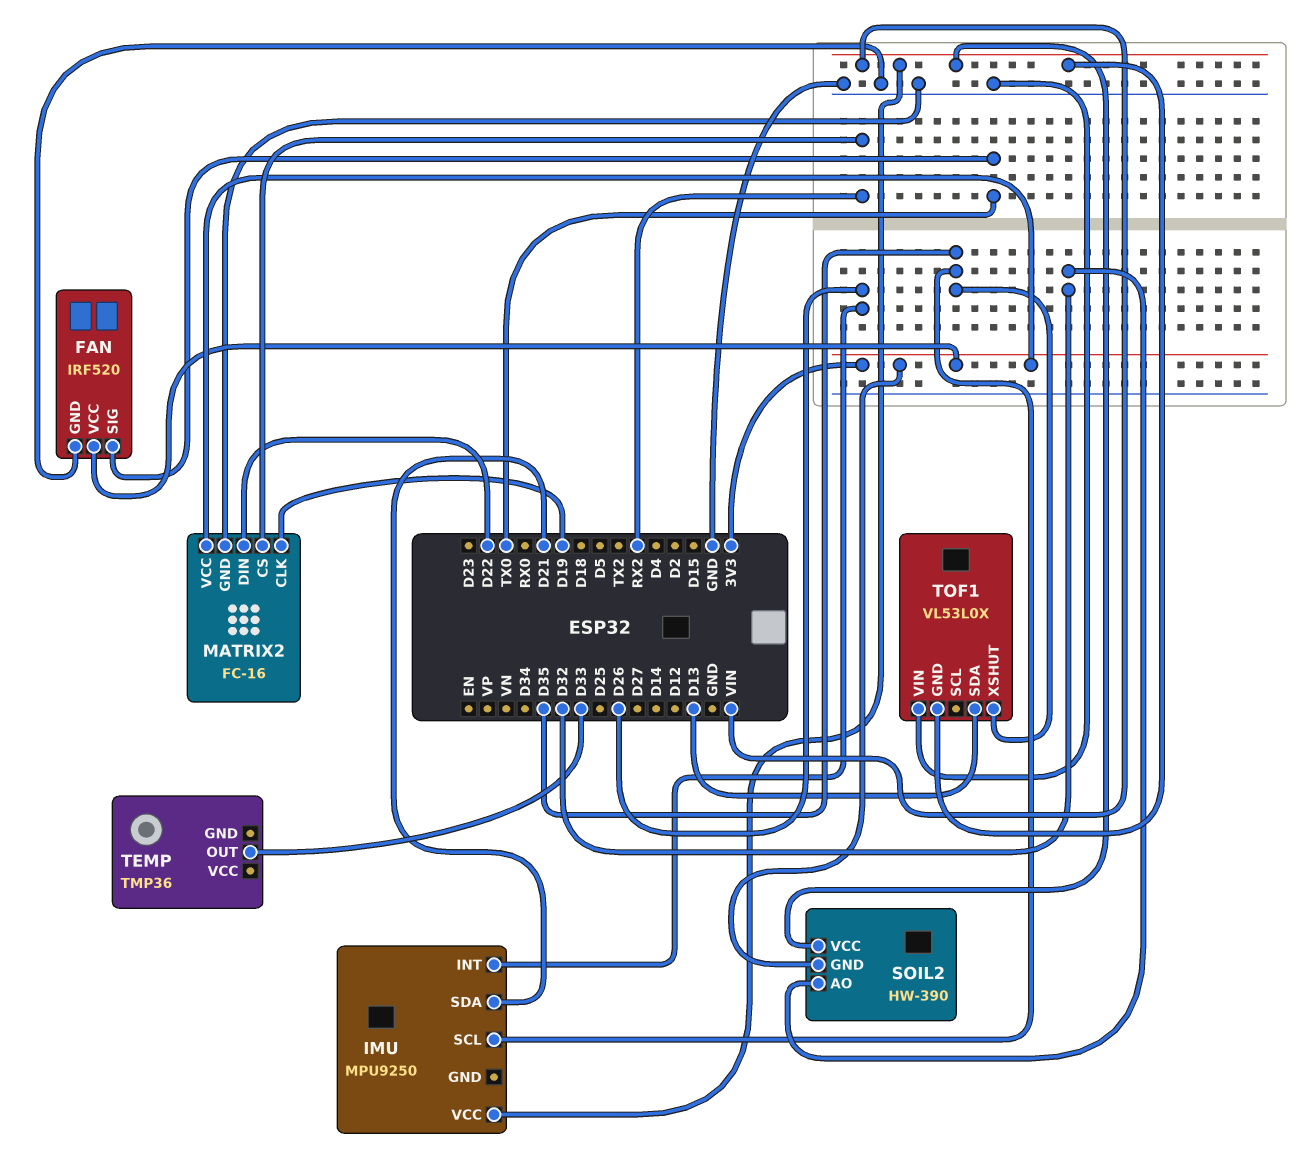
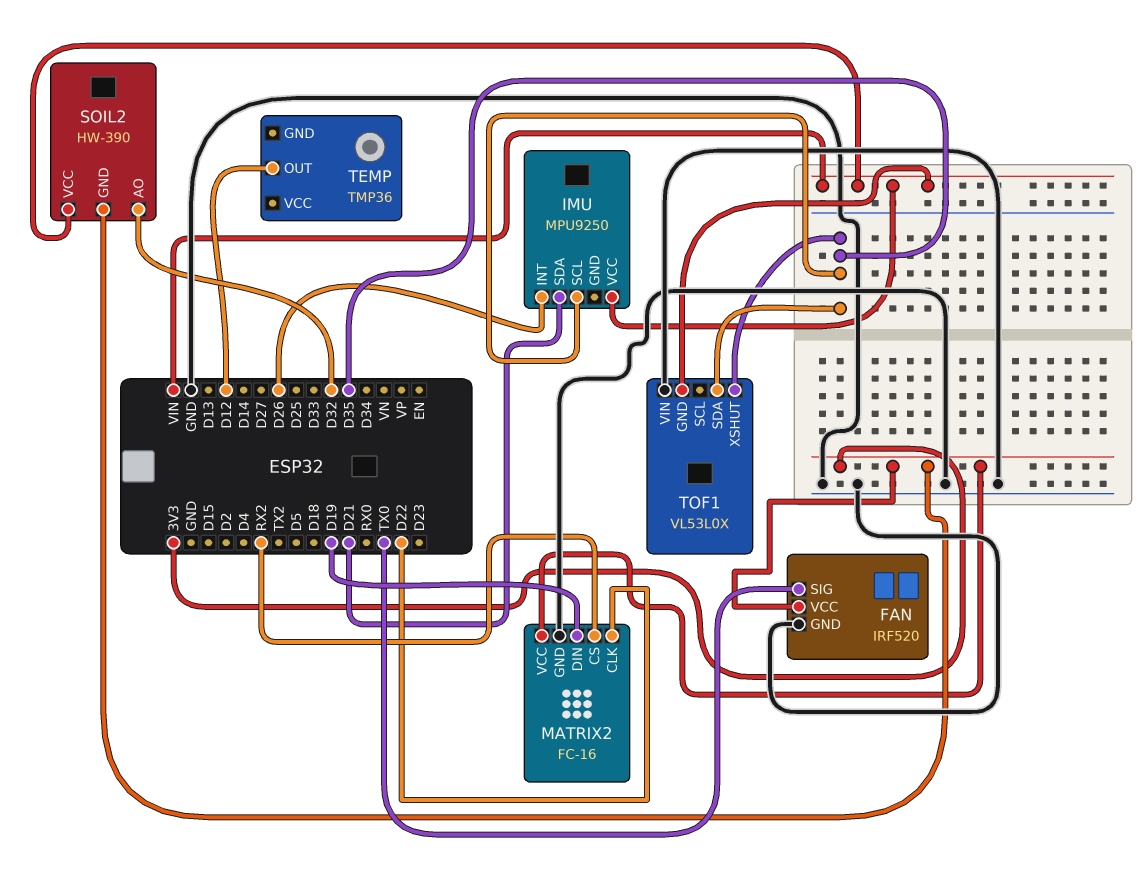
MATRIX2 pin CLK: D19 -> D22
MATRIX2 pin DIN: D22 -> D19
TEMP pin OUT: D33 -> D12
TOF1 pin SDA: D13 -> D35

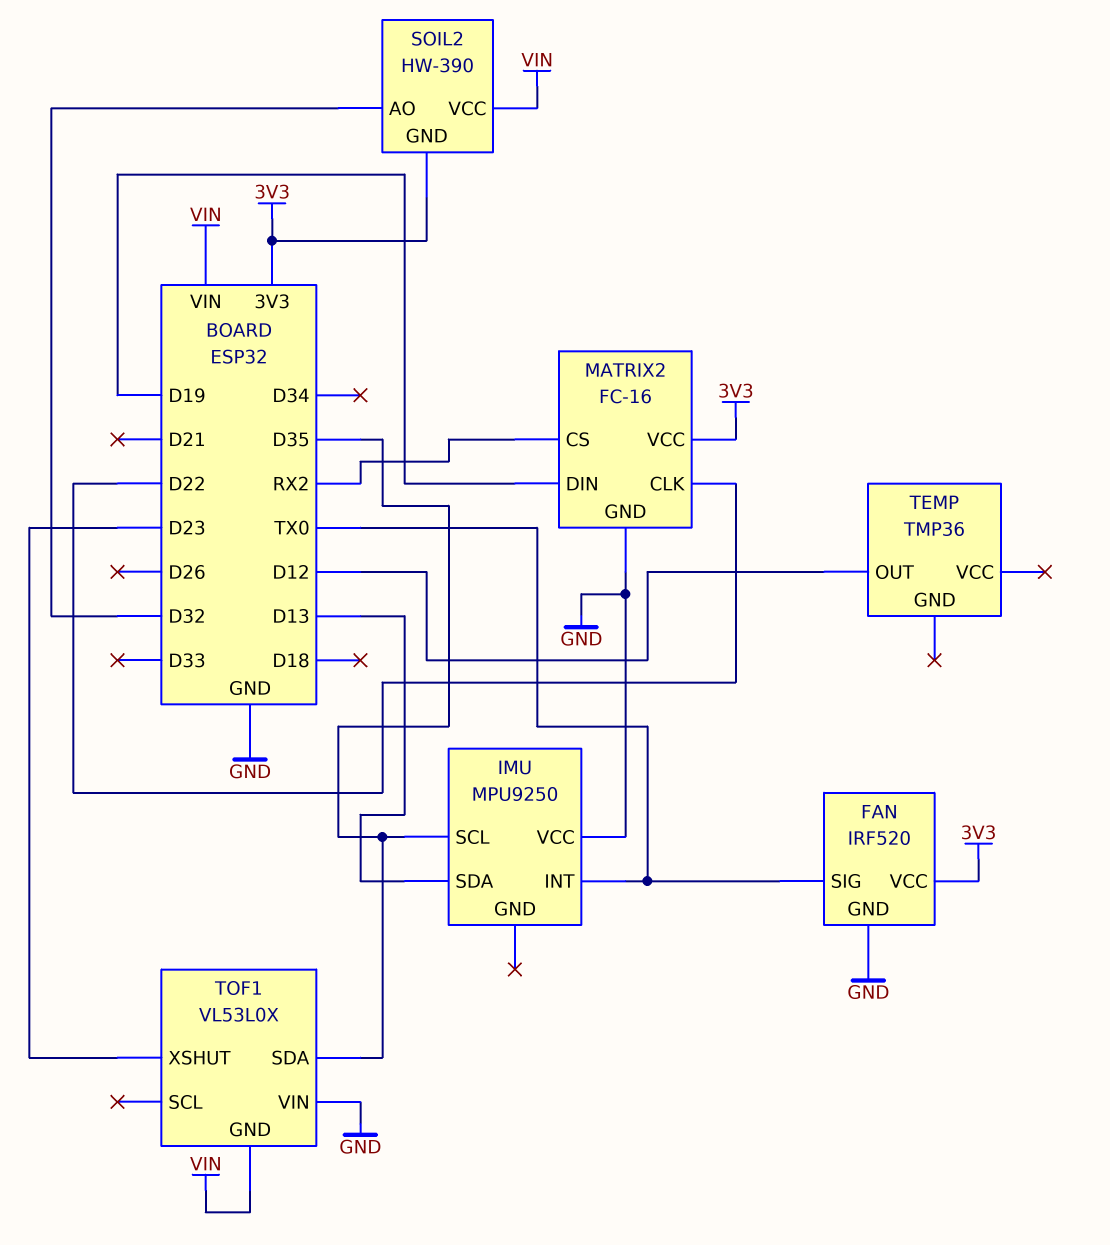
IMU pin INT: D26 -> TX0
IMU pin SDA: D21 -> D13
IMU pin VCC: VIN -> GND
TOF1 pin XSHUT: D35 -> D23

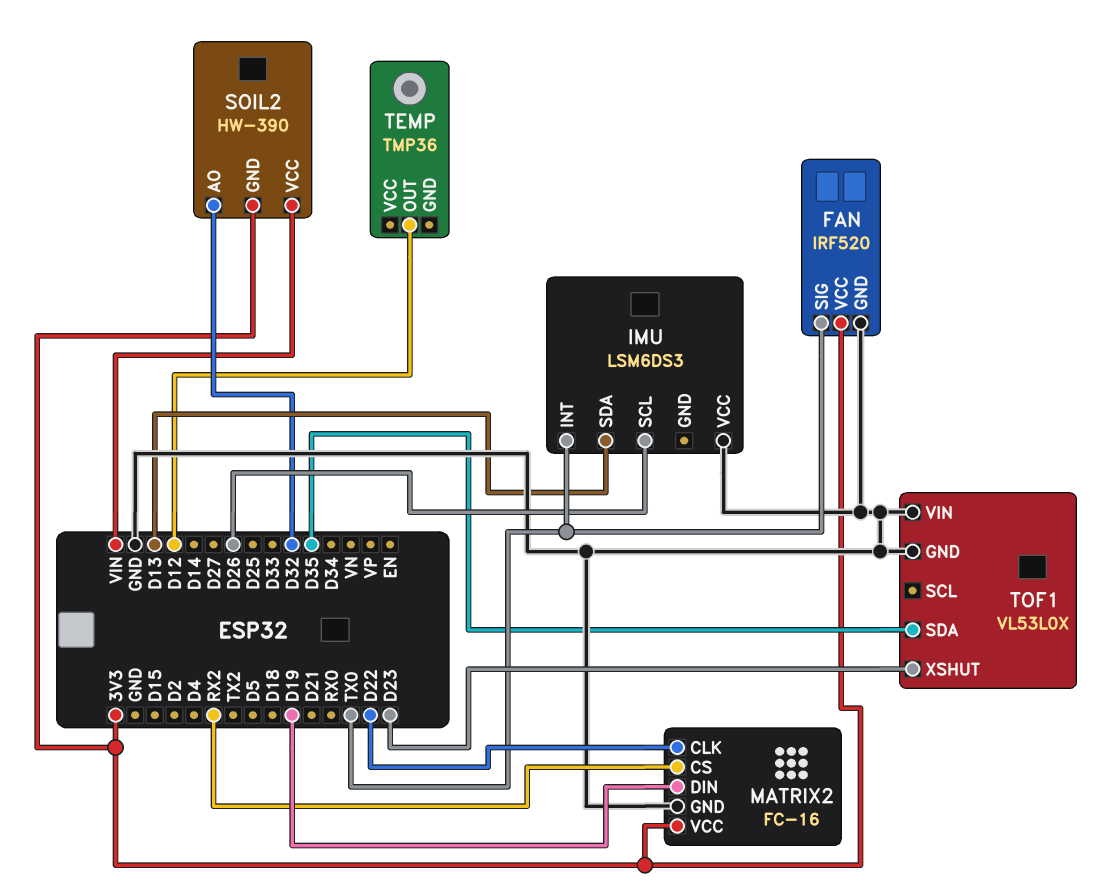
IMU: MPU9250 -> LSM6DS3
IMU pin SCL: D35 -> D26
TOF1 pin GND: VIN -> GND

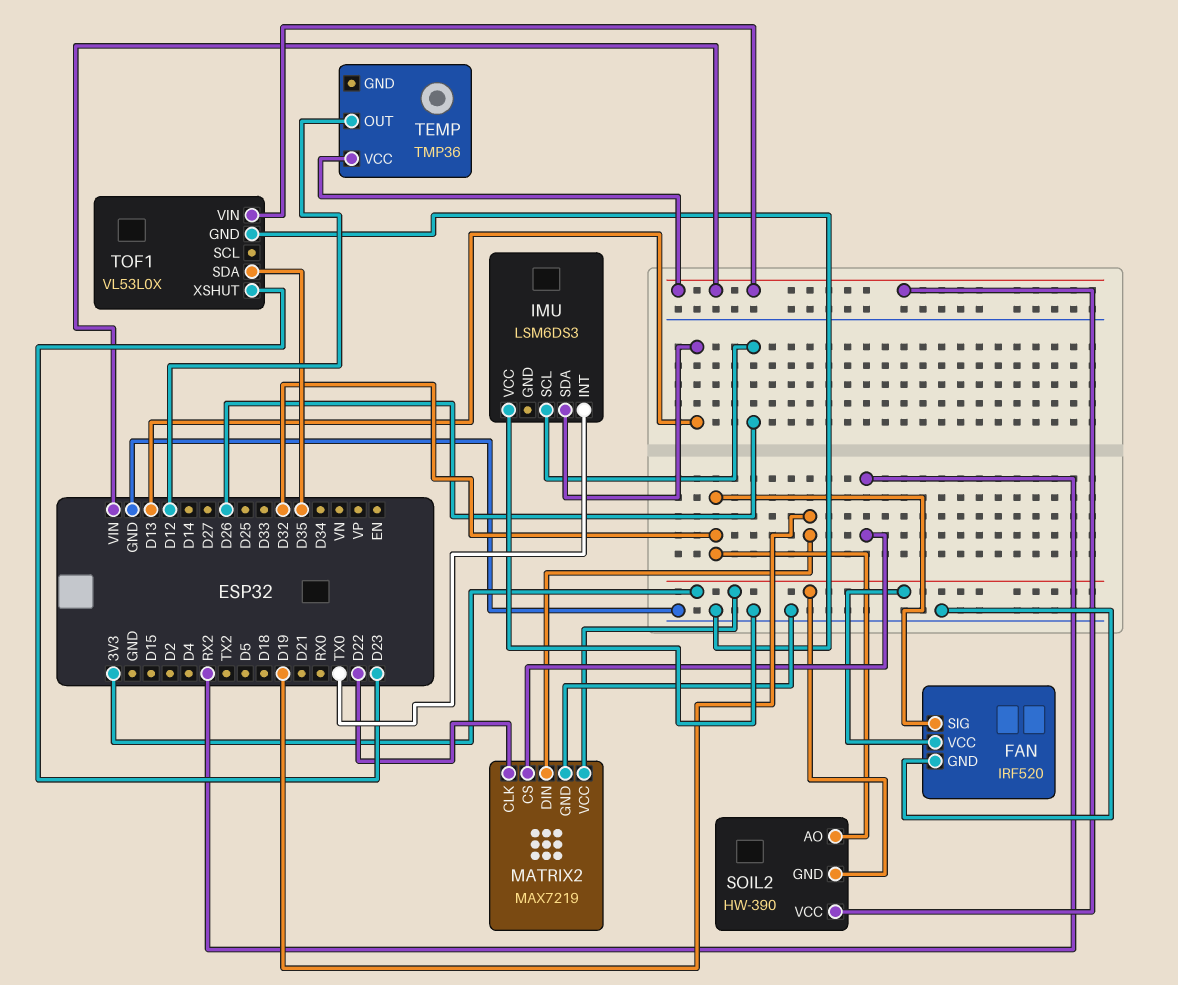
FAN pin SIG: TX0 -> D32
MATRIX2: FC-16 -> MAX7219
TEMP pin VCC: none -> VIN
TOF1 pin VIN: GND -> VIN

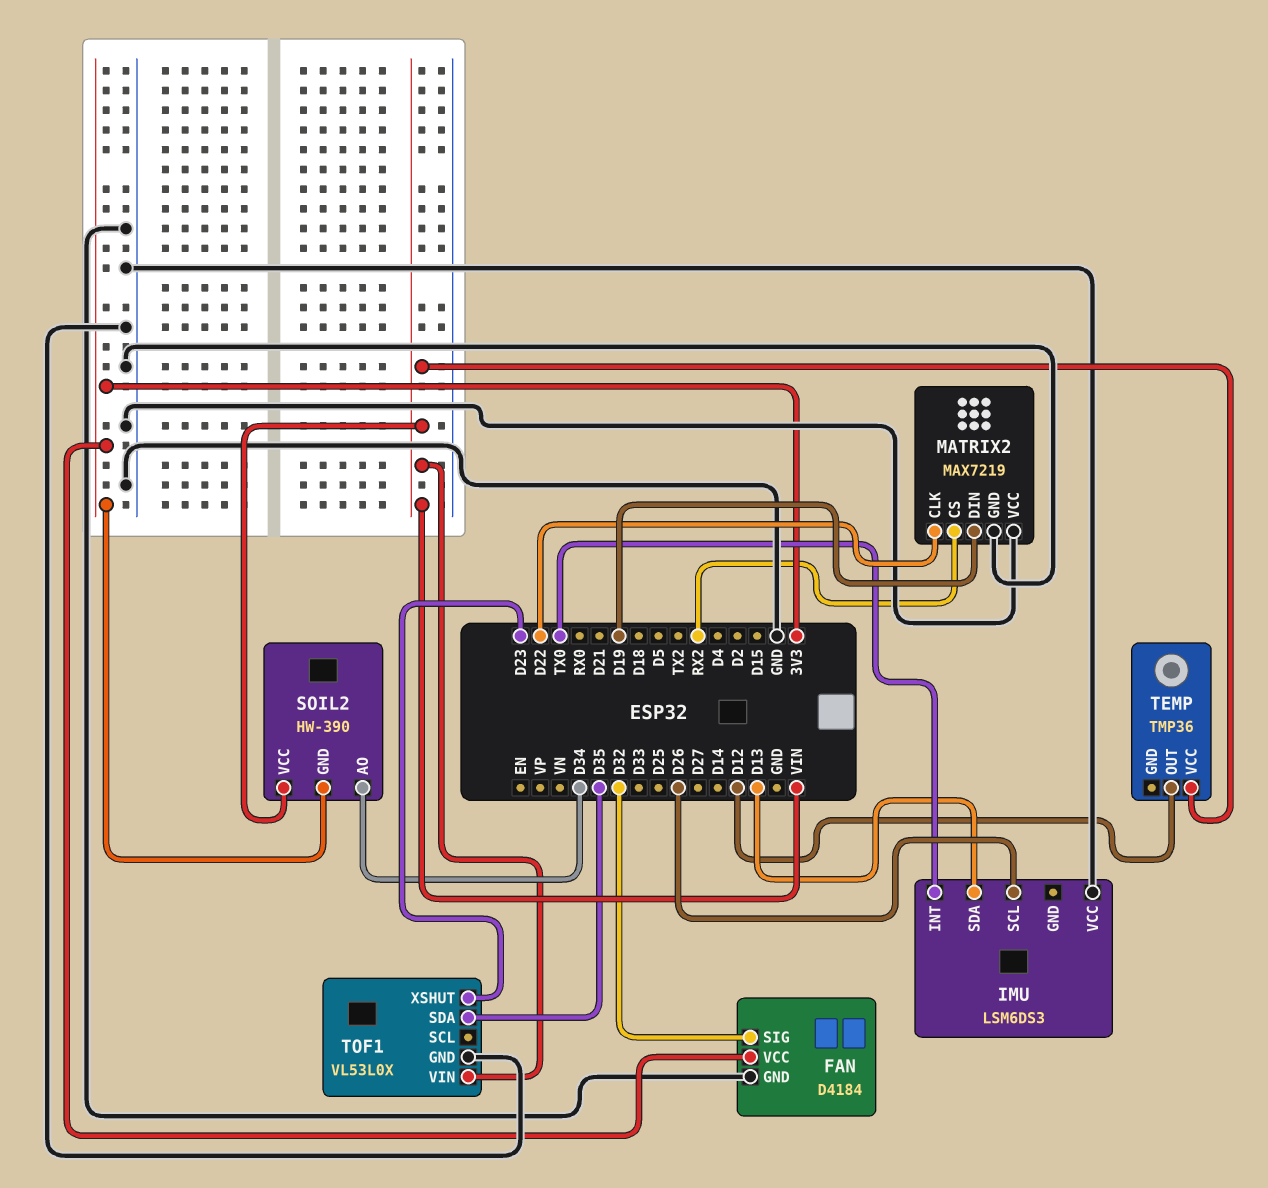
FAN: IRF520 -> D4184
MATRIX2 pin VCC: 3V3 -> GND
SOIL2 pin AO: D32 -> D34

